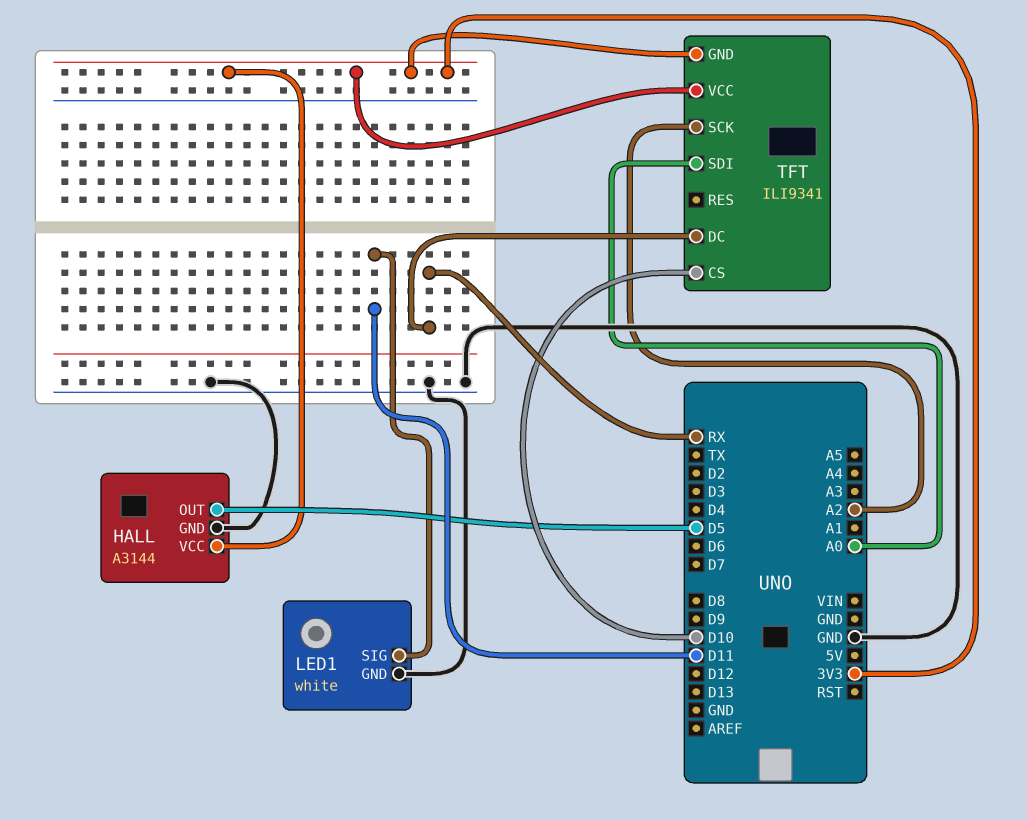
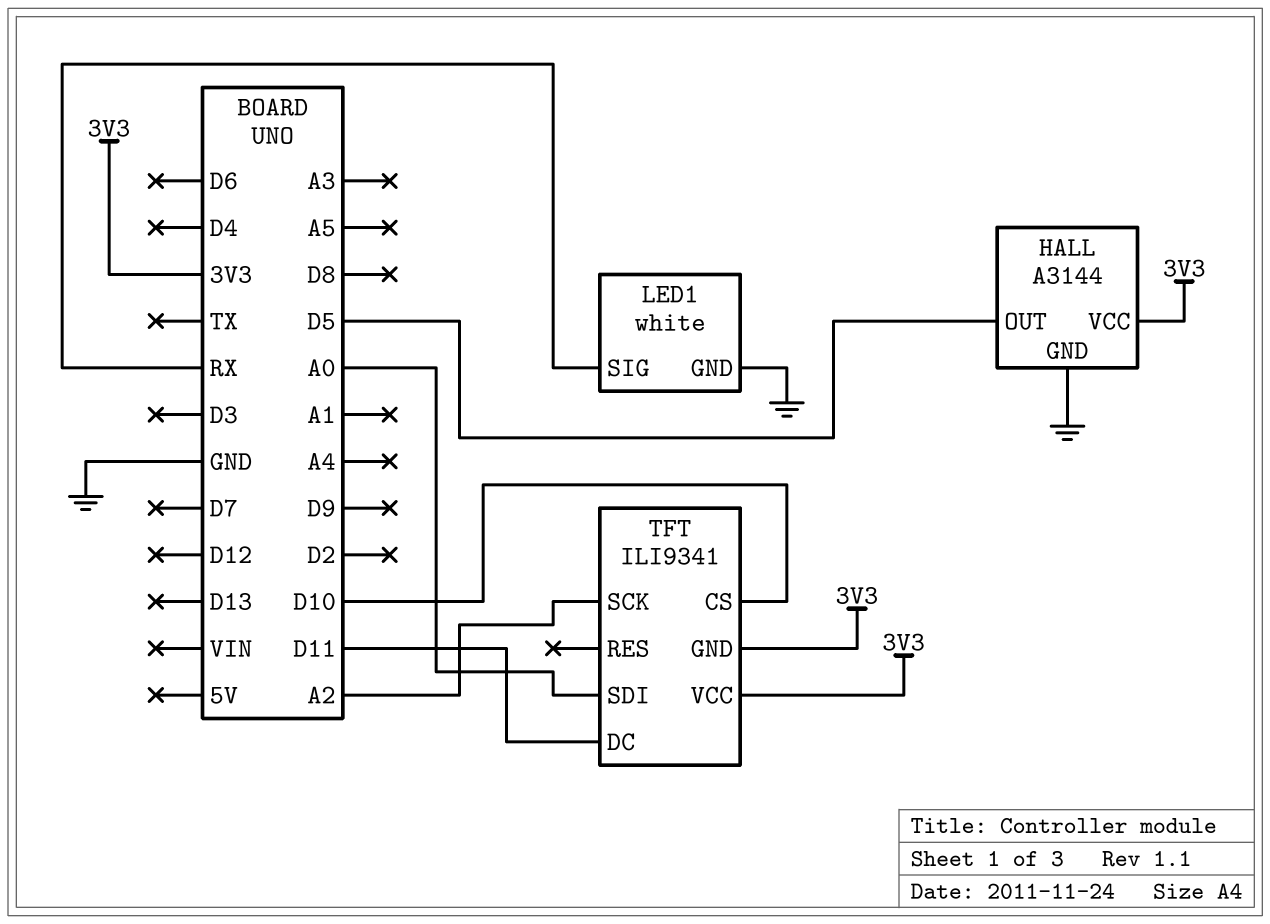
LED1 pin SIG: D11 -> RX
TFT pin DC: RX -> D11

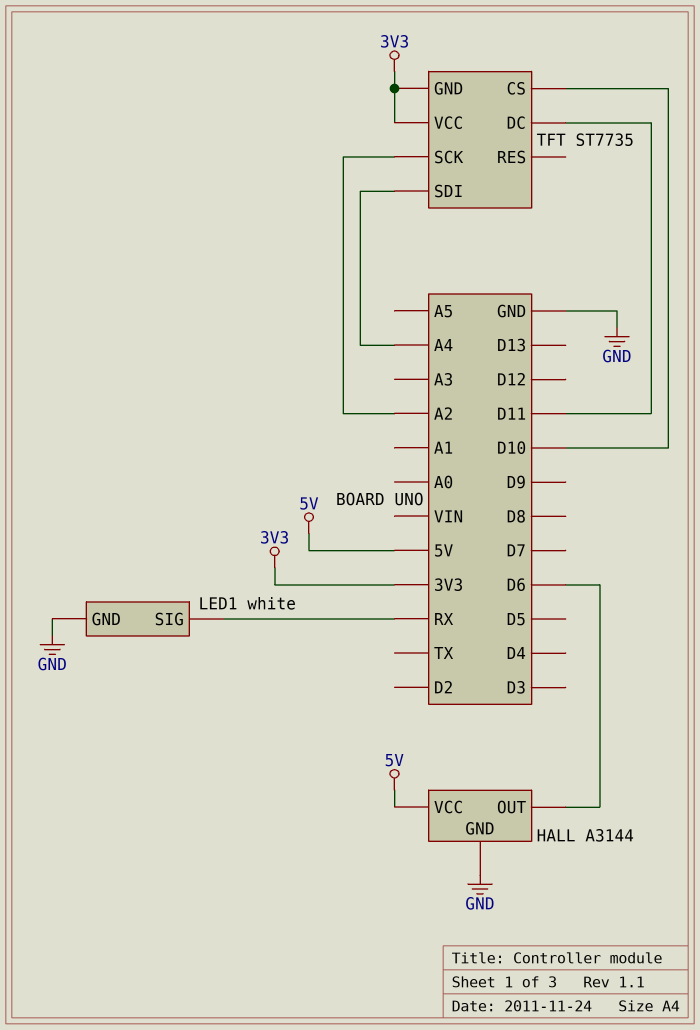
HALL pin OUT: D5 -> D6
HALL pin VCC: 3V3 -> 5V
TFT: ILI9341 -> ST7735
TFT pin SDI: A0 -> A4

